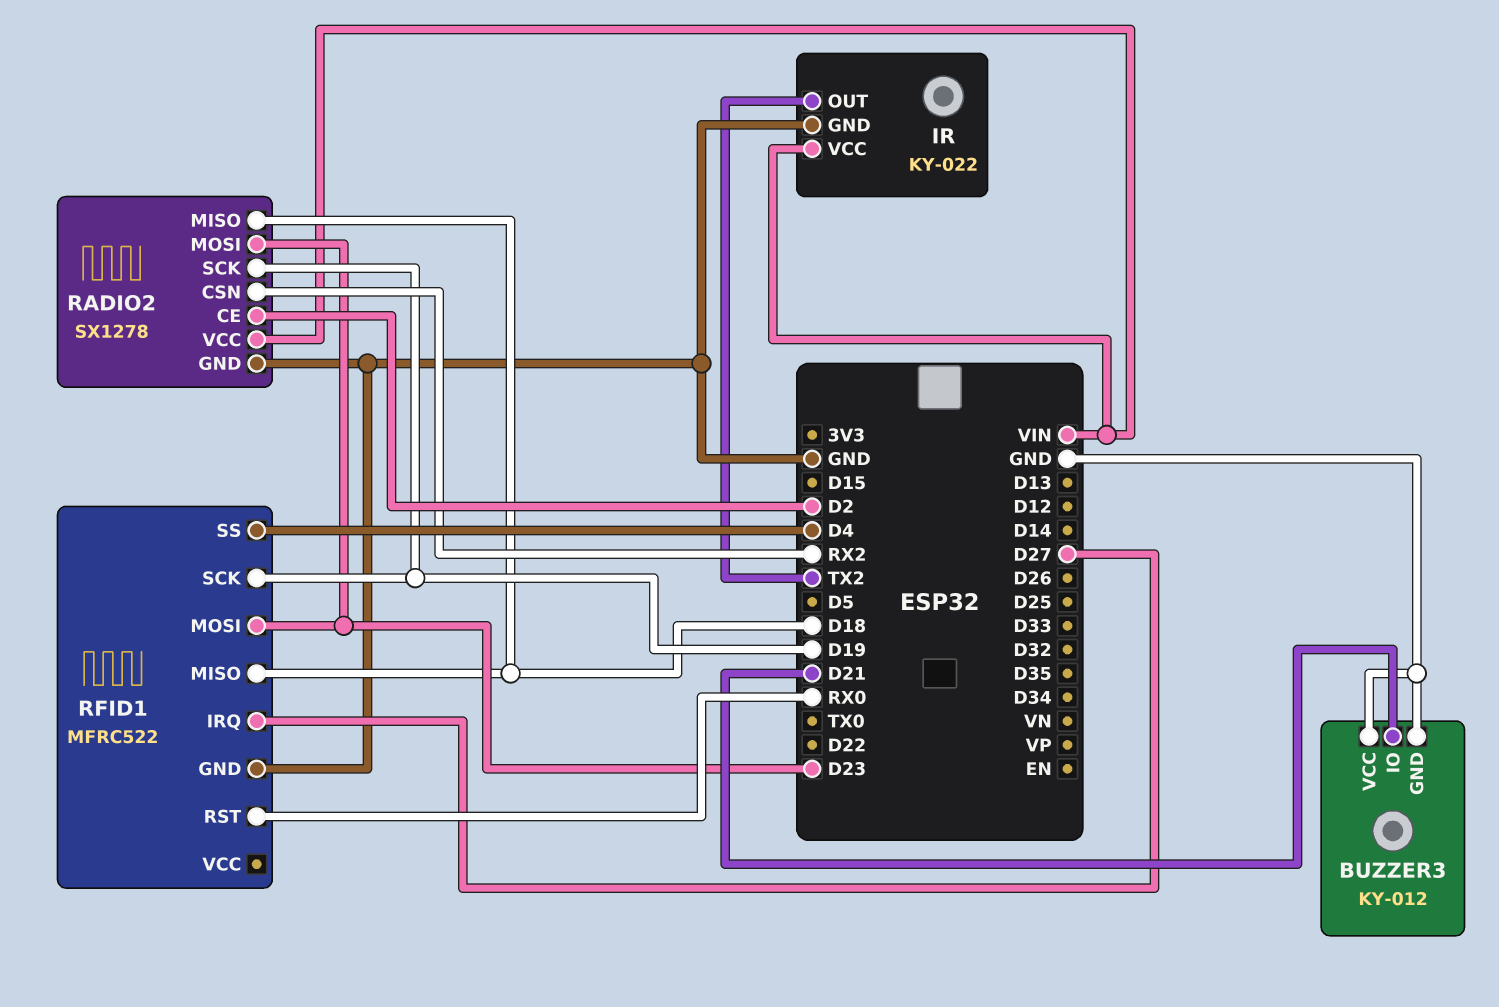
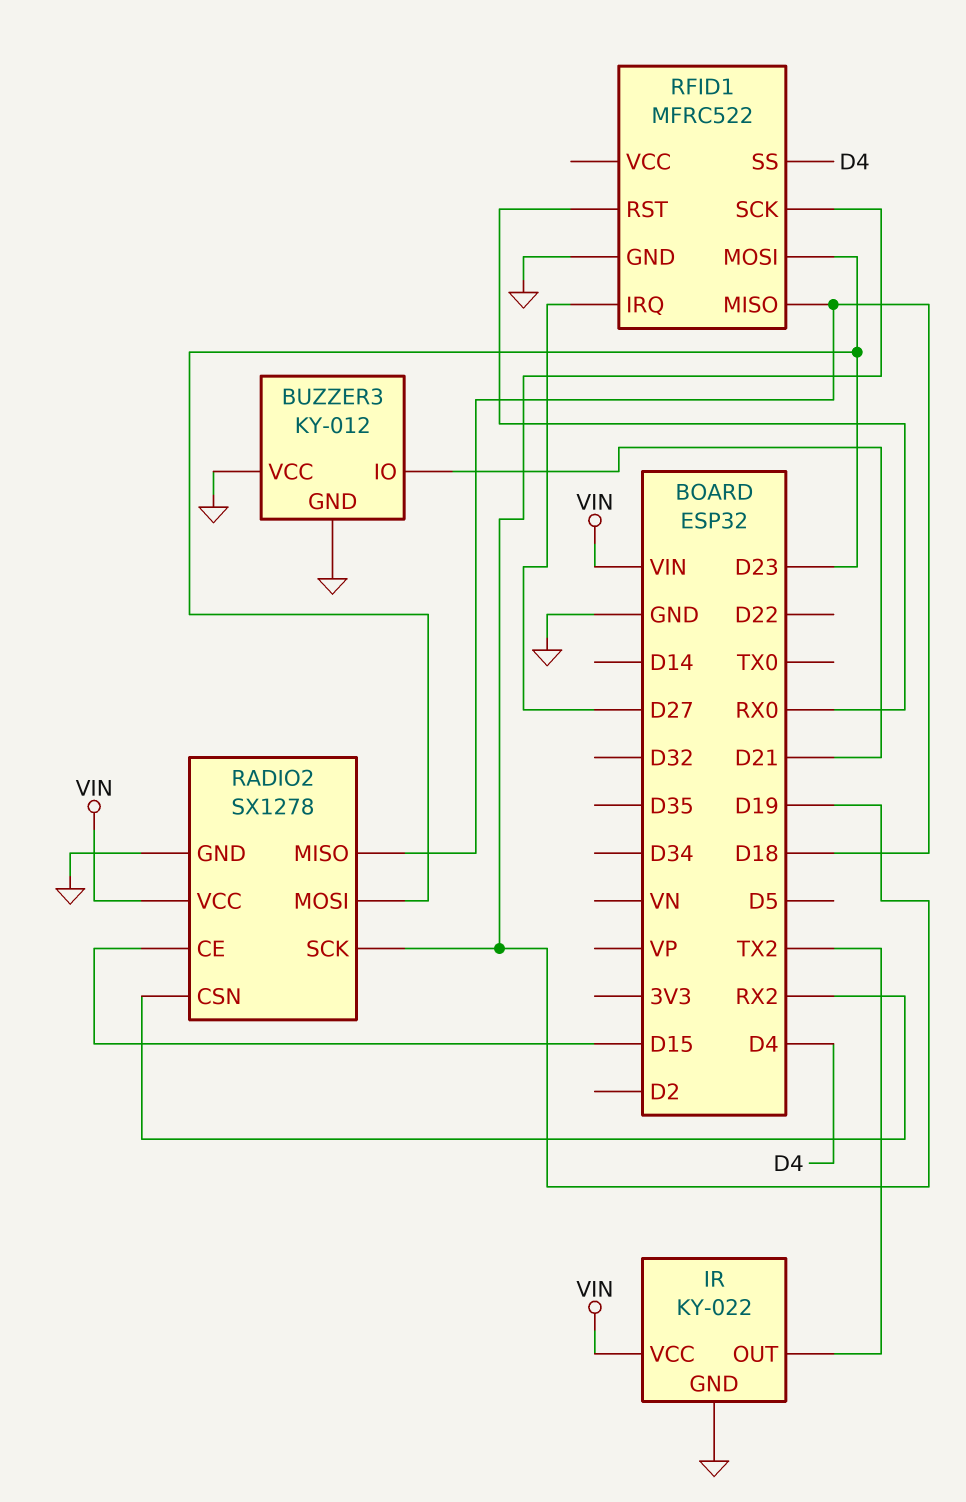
RADIO2 pin CE: D2 -> D15

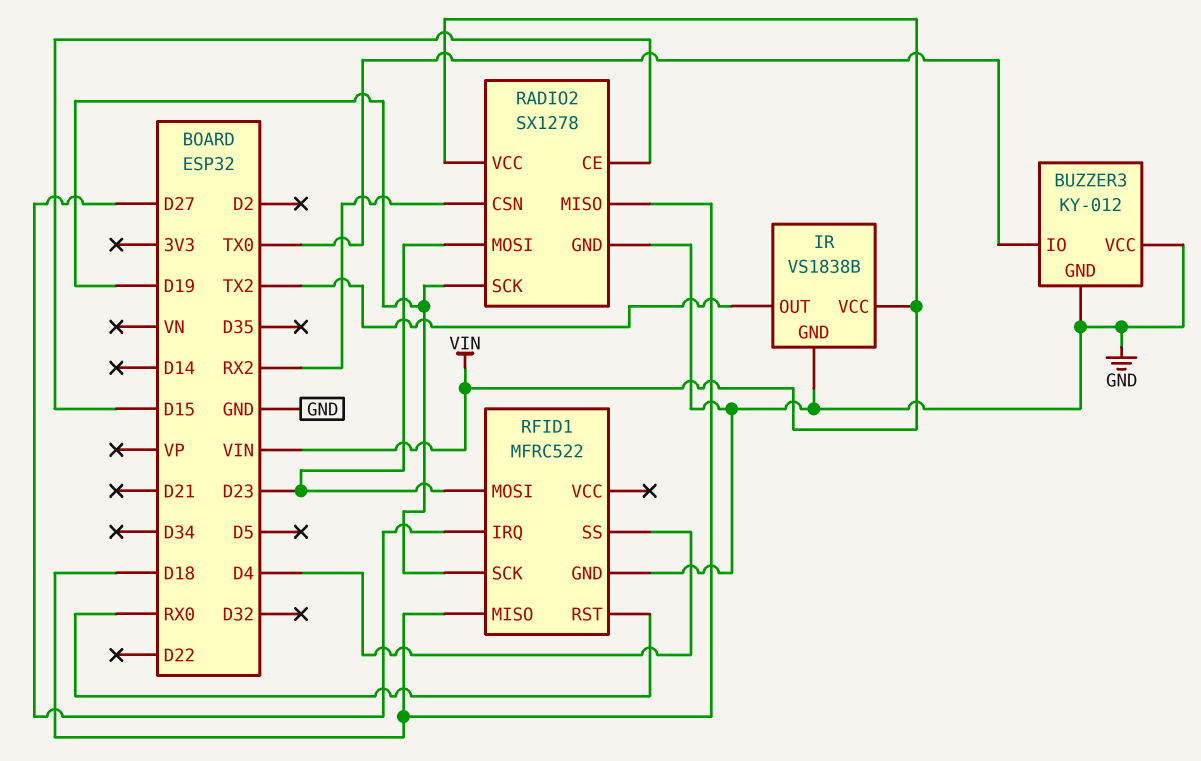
BUZZER3 pin IO: D21 -> TX0
IR: KY-022 -> VS1838B

